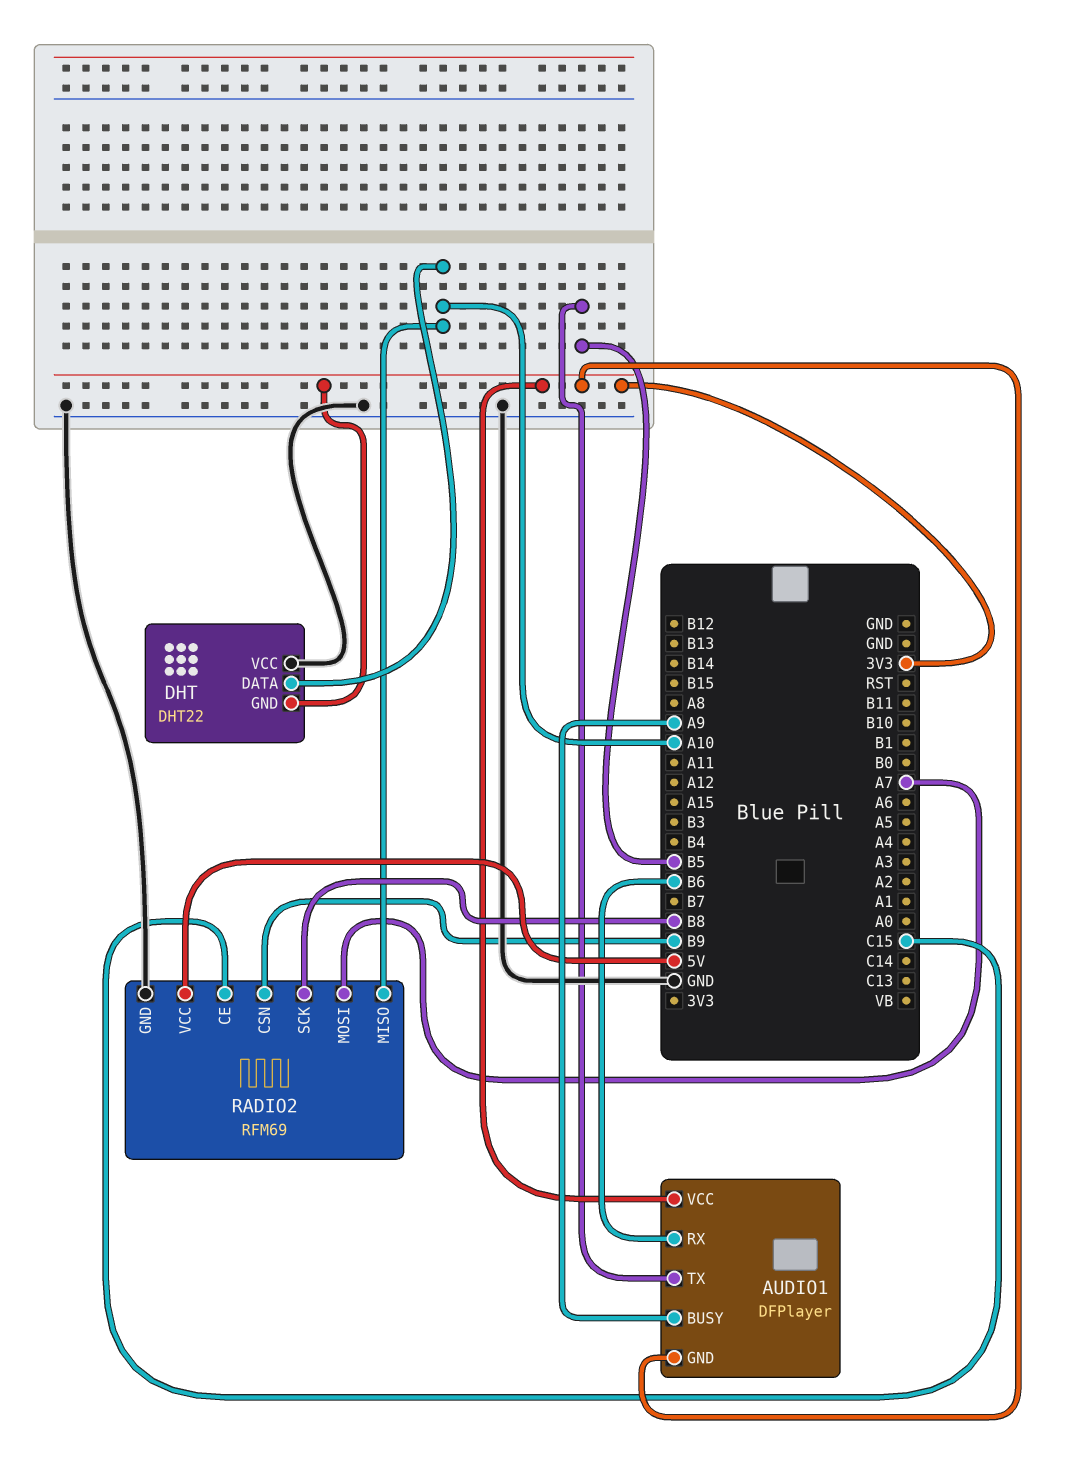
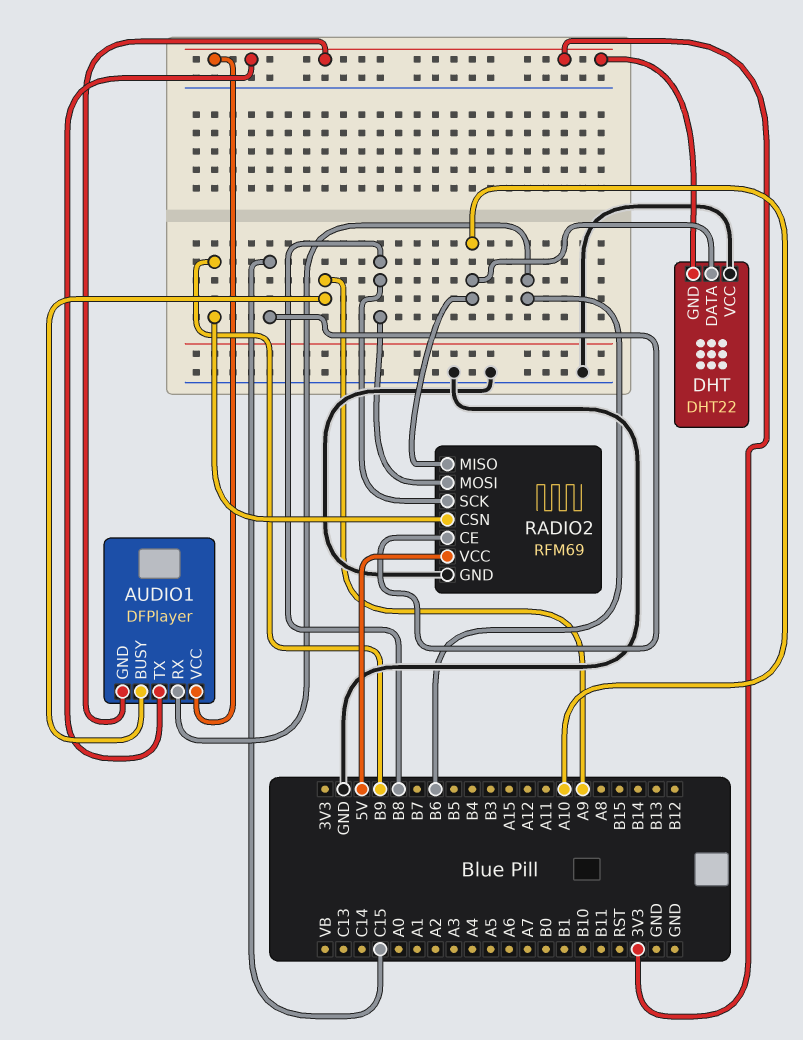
AUDIO1 pin TX: B5 -> 3V3
RADIO2 pin MOSI: A7 -> B8

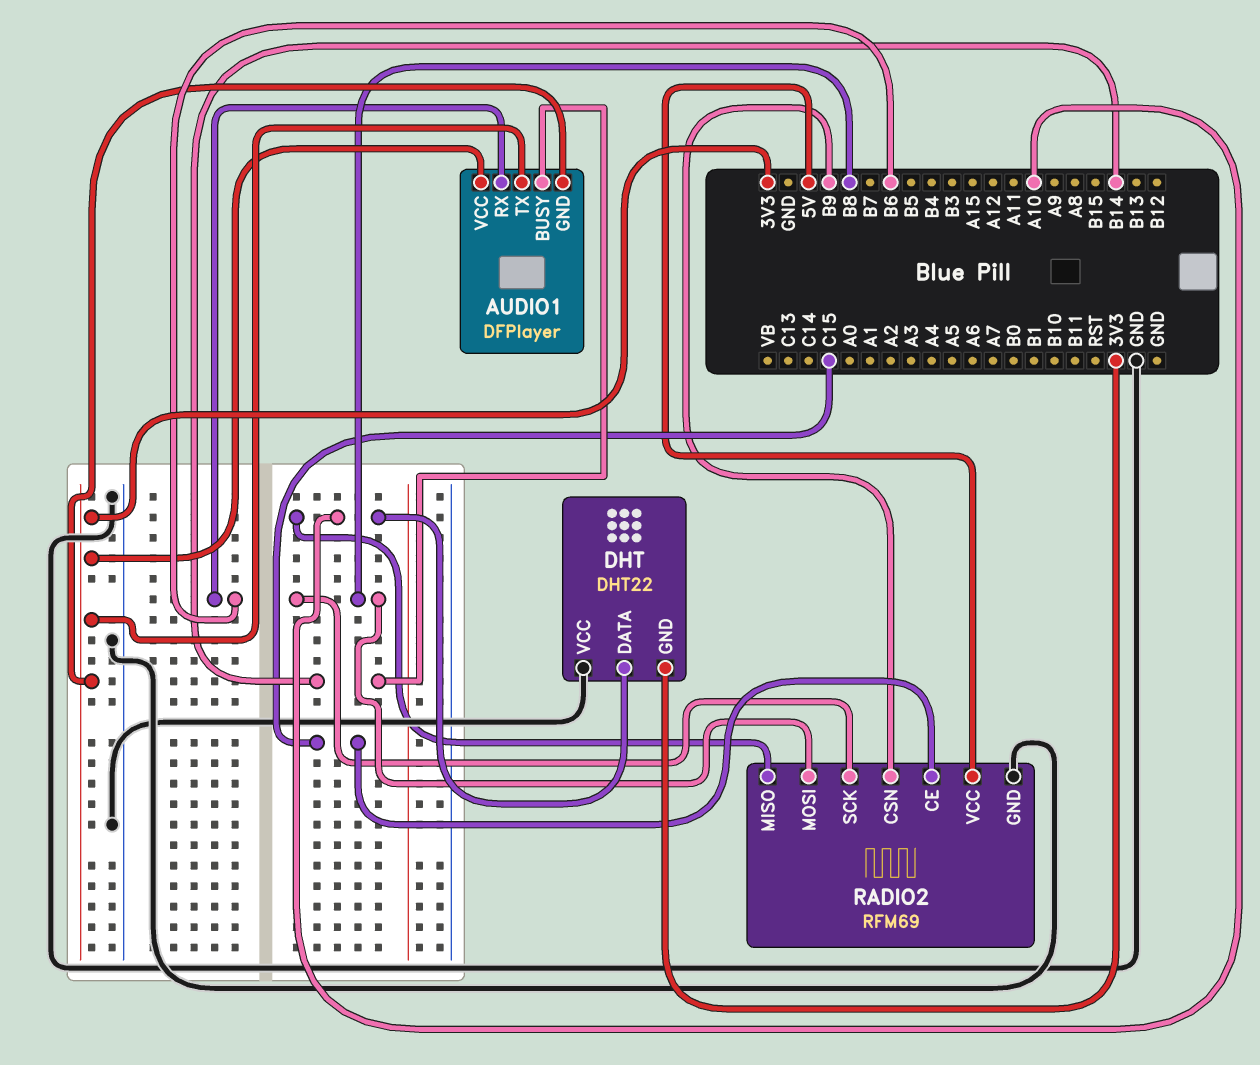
AUDIO1 pin BUSY: A9 -> B14

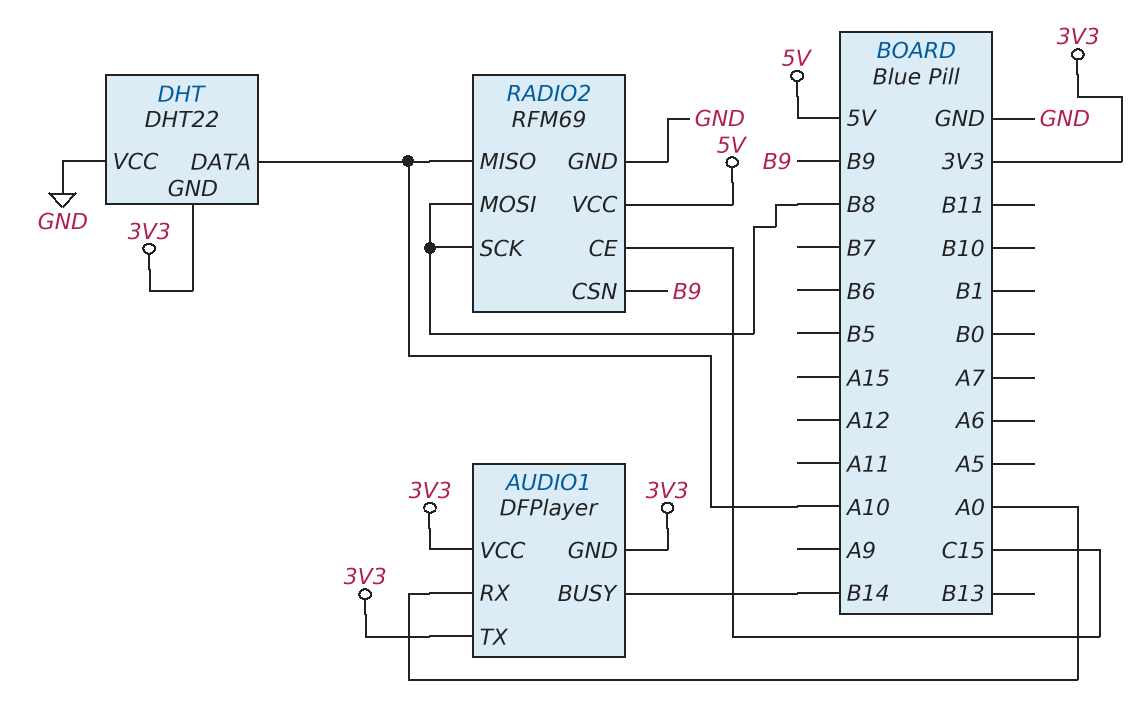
AUDIO1 pin RX: B6 -> A0

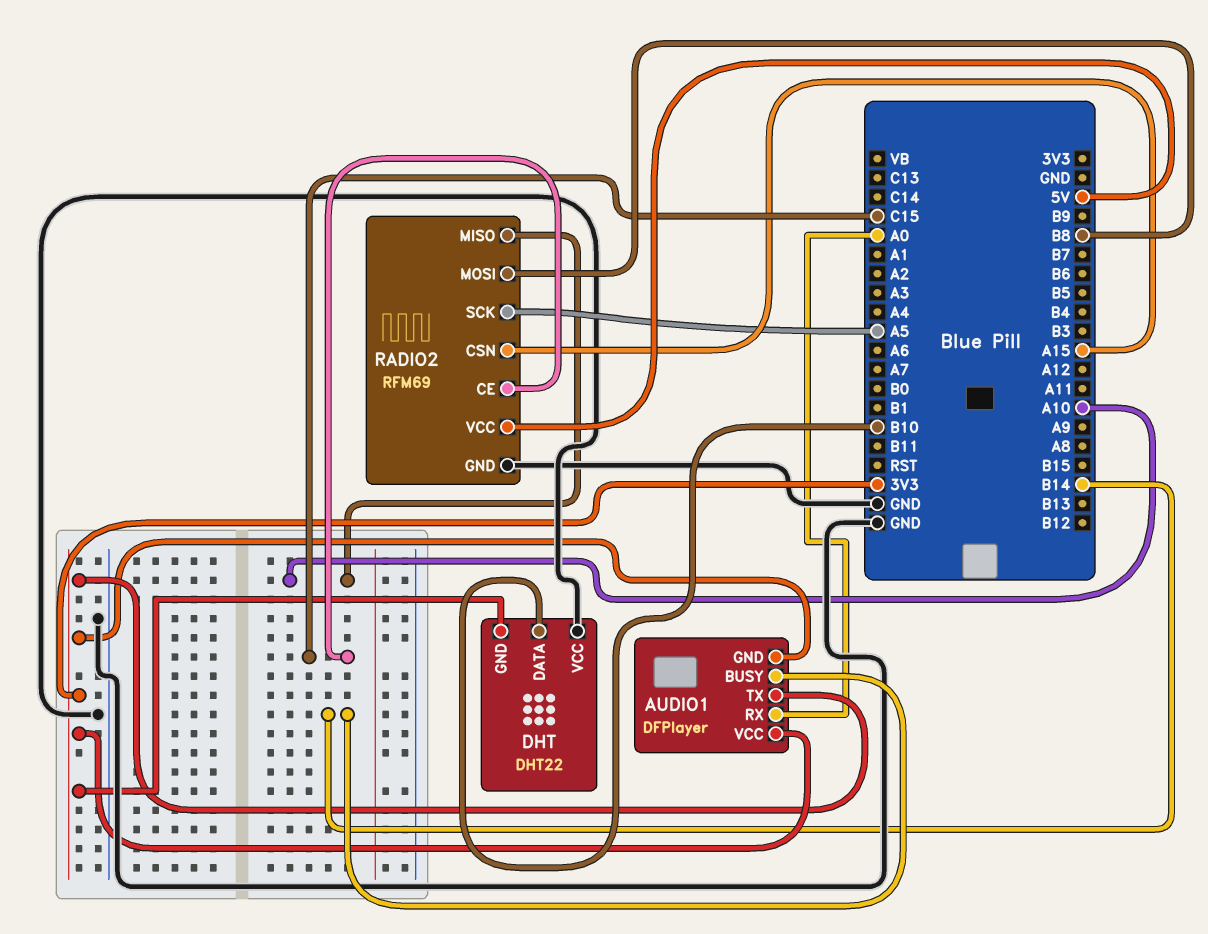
DHT pin DATA: A10 -> B10
RADIO2 pin CSN: B9 -> A15
RADIO2 pin SCK: B8 -> A5

